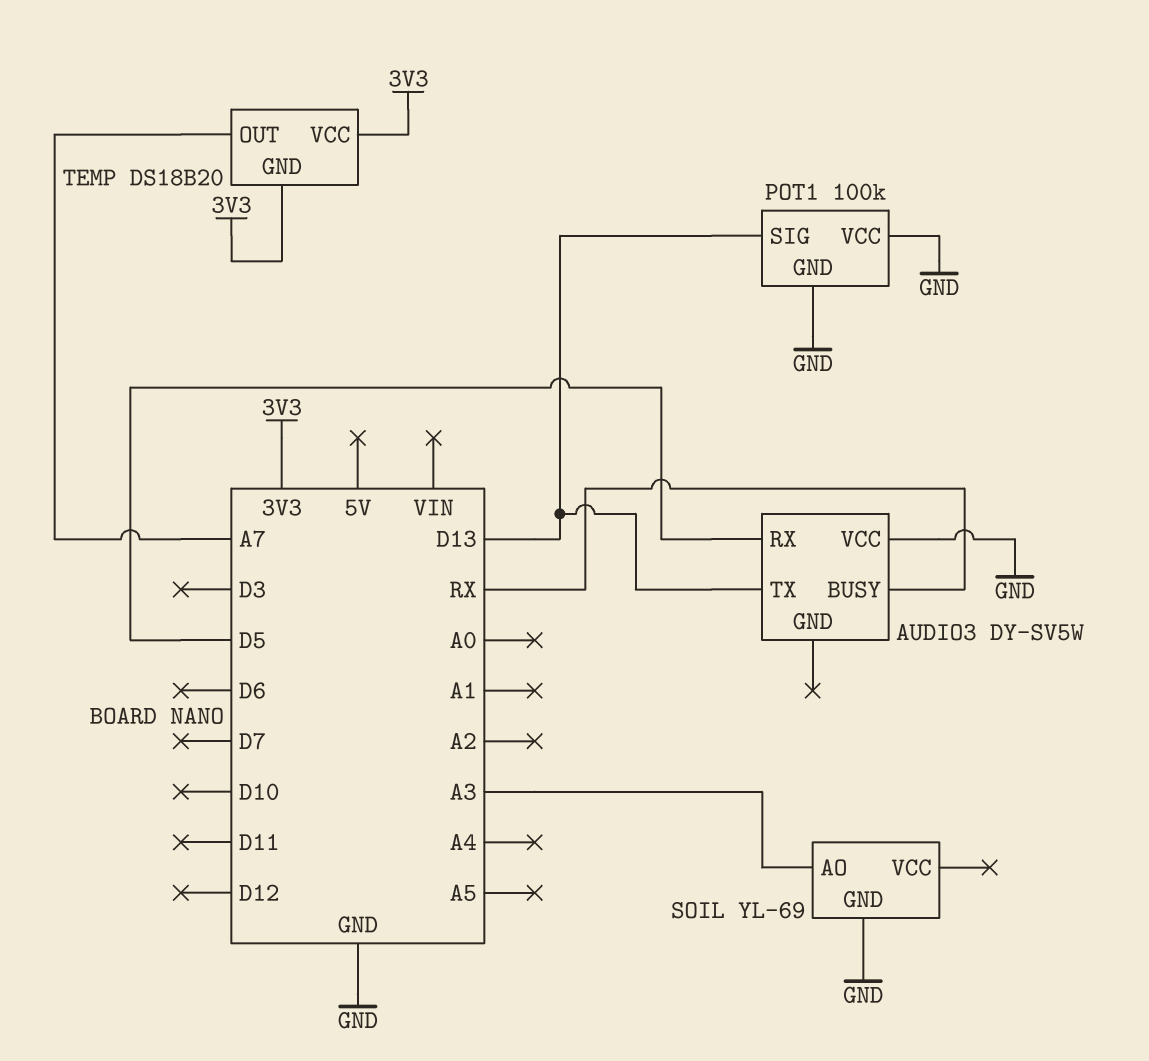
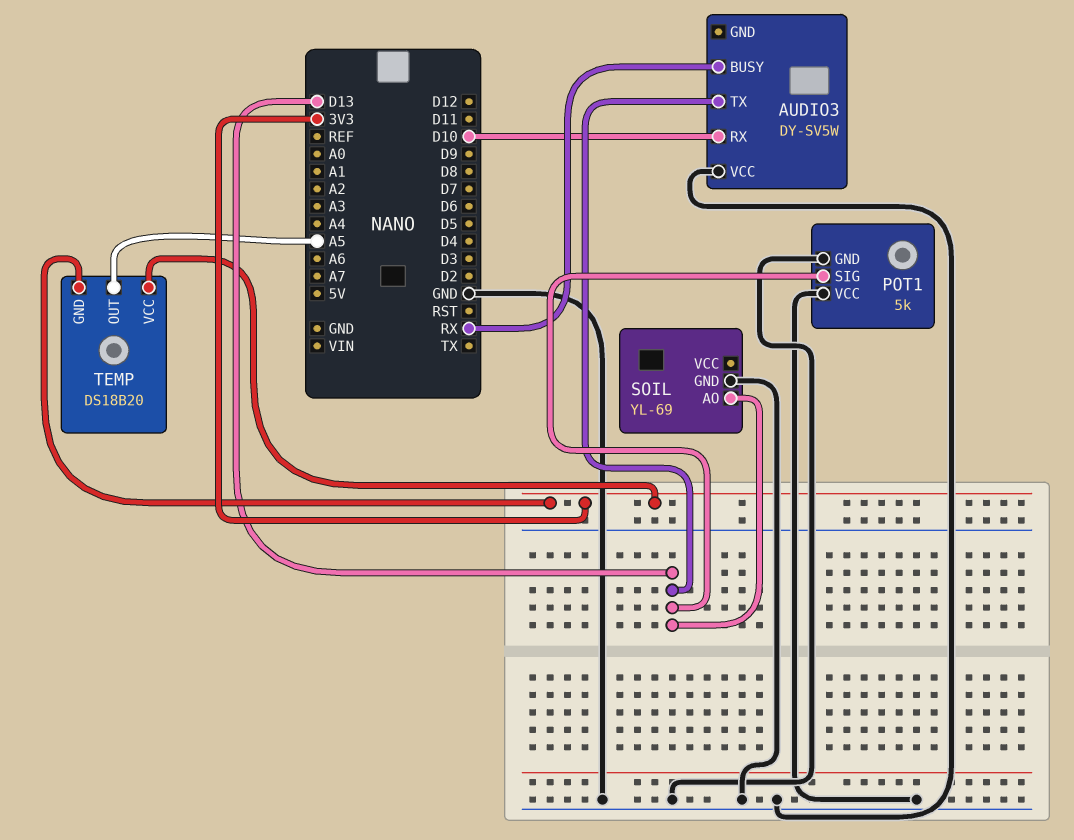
AUDIO3 pin RX: D5 -> D10
POT1: 100k -> 5k
SOIL pin AO: A3 -> D13
TEMP pin OUT: A7 -> A5

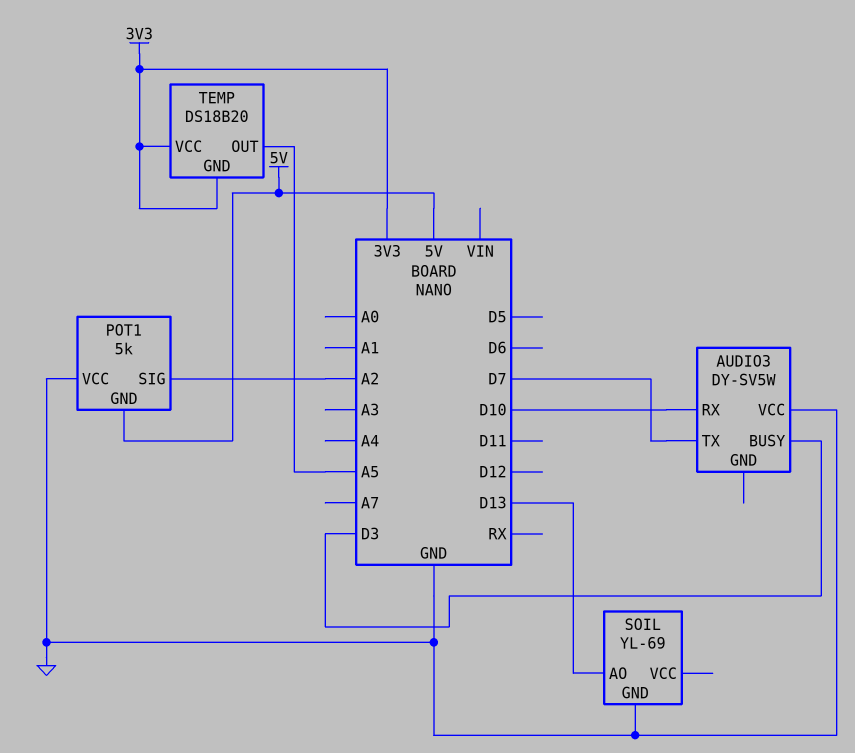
AUDIO3 pin BUSY: RX -> D3
AUDIO3 pin TX: D13 -> D7
POT1 pin GND: GND -> 5V
POT1 pin SIG: D13 -> A2

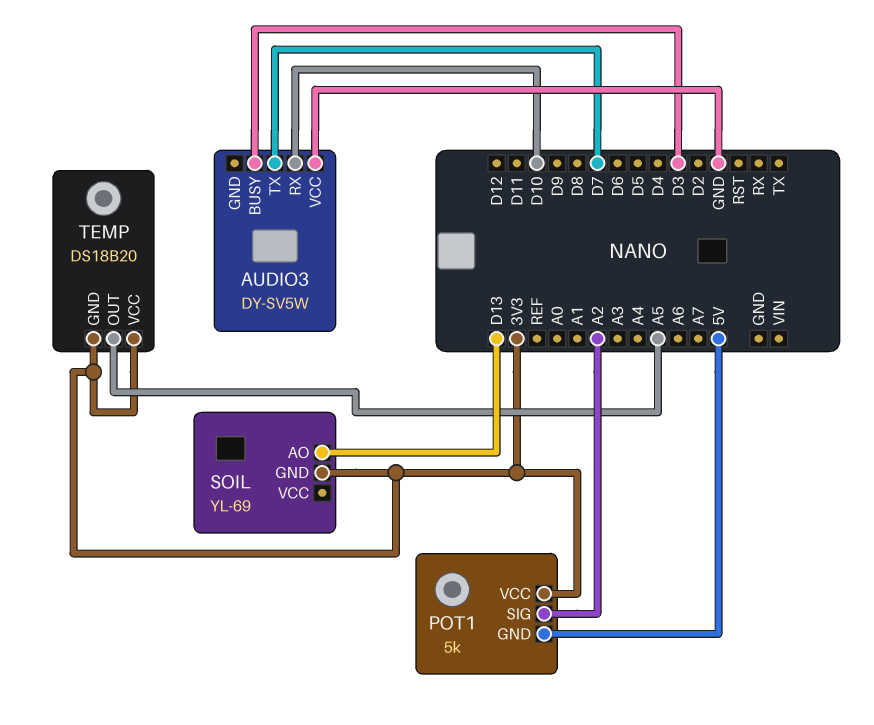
POT1 pin VCC: GND -> 3V3
SOIL pin GND: GND -> 3V3

